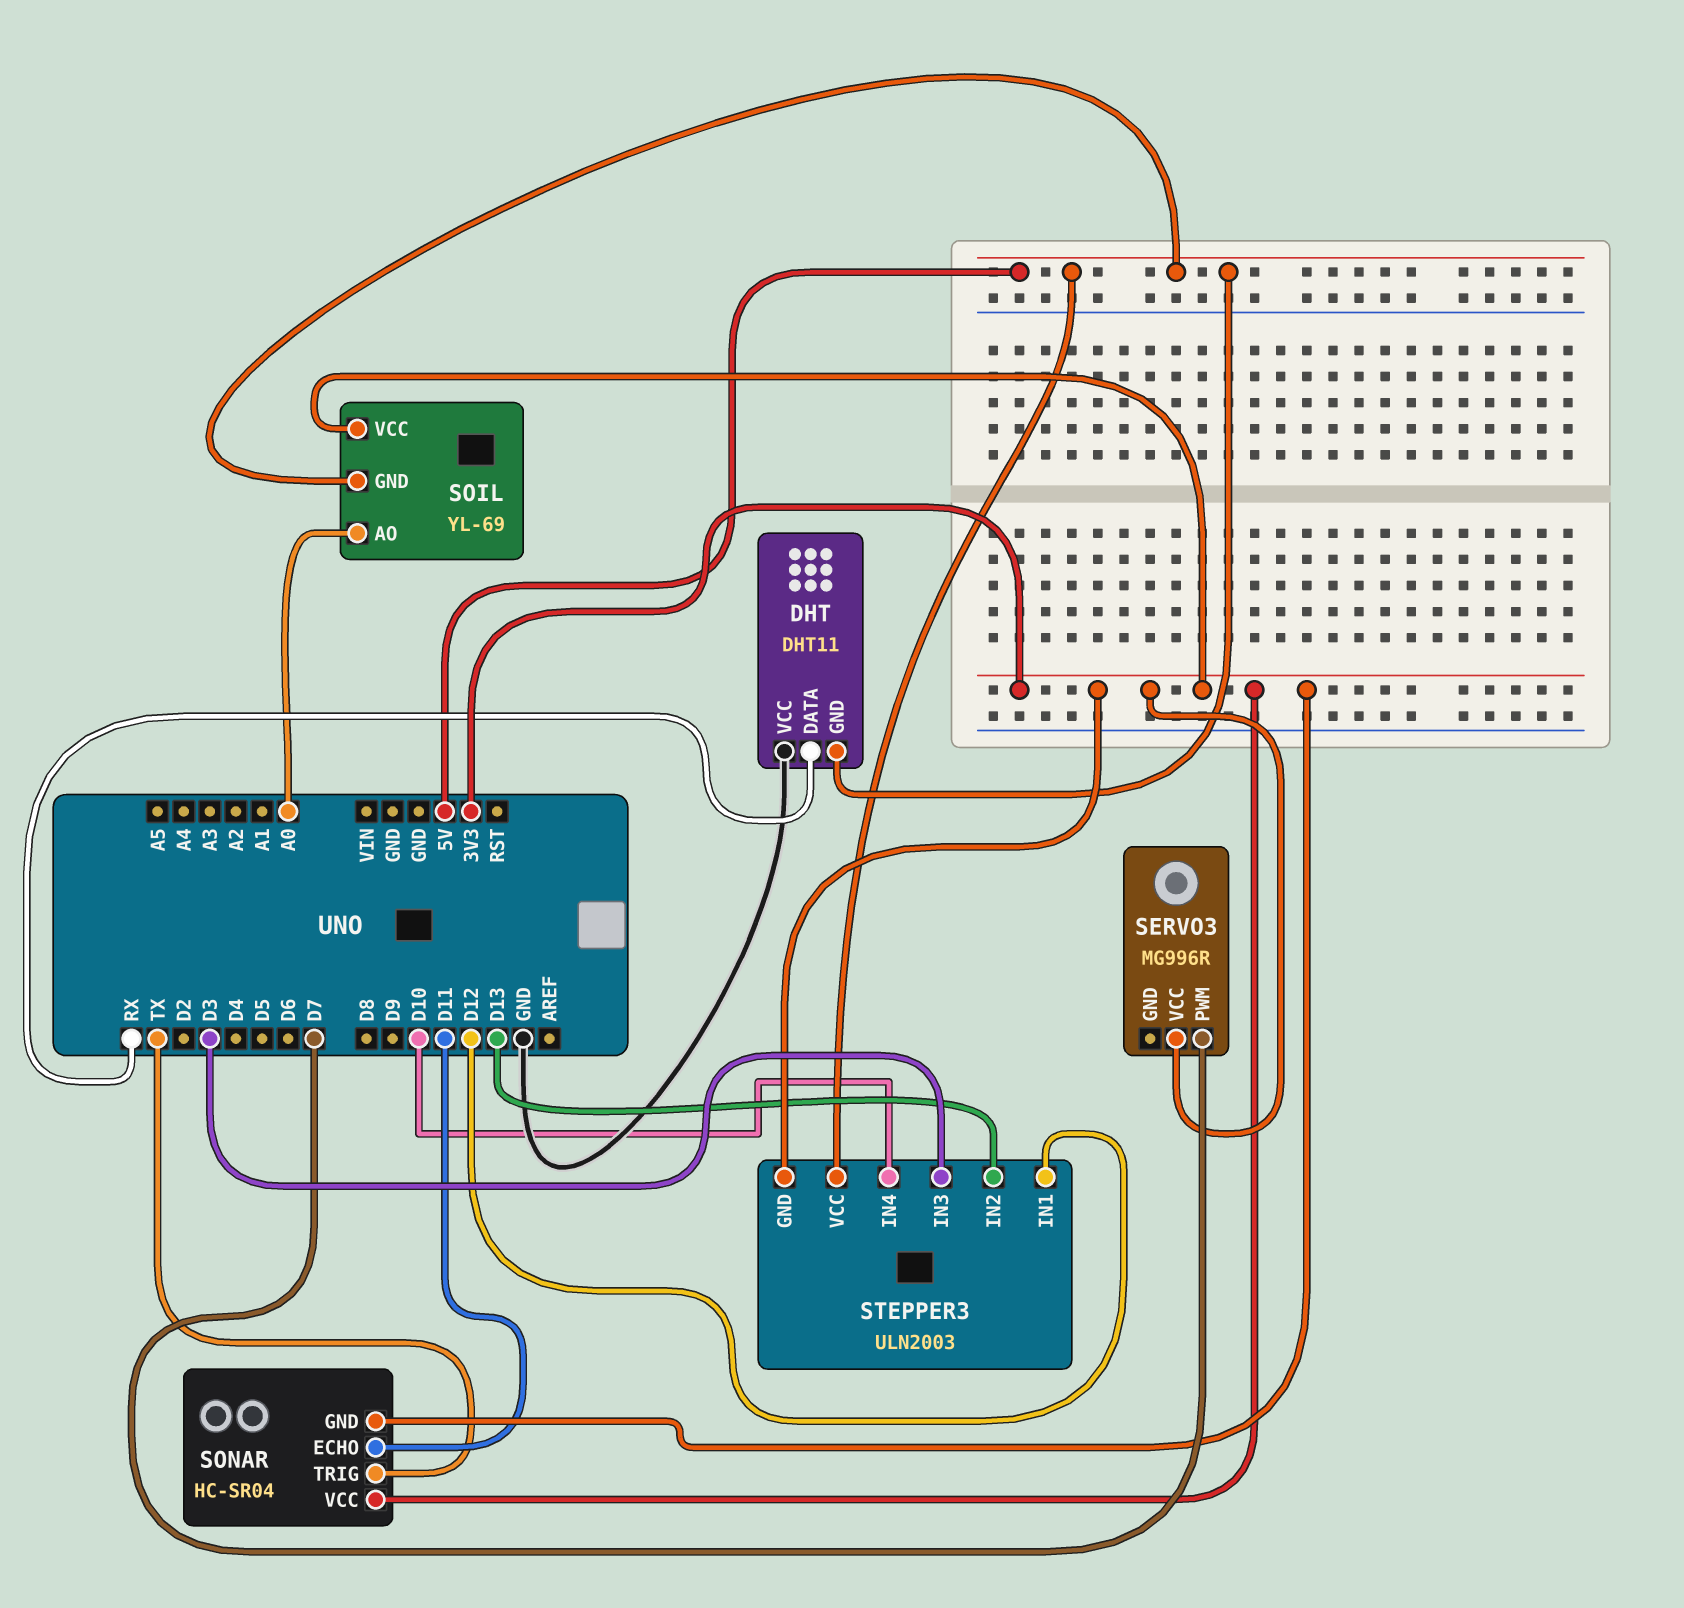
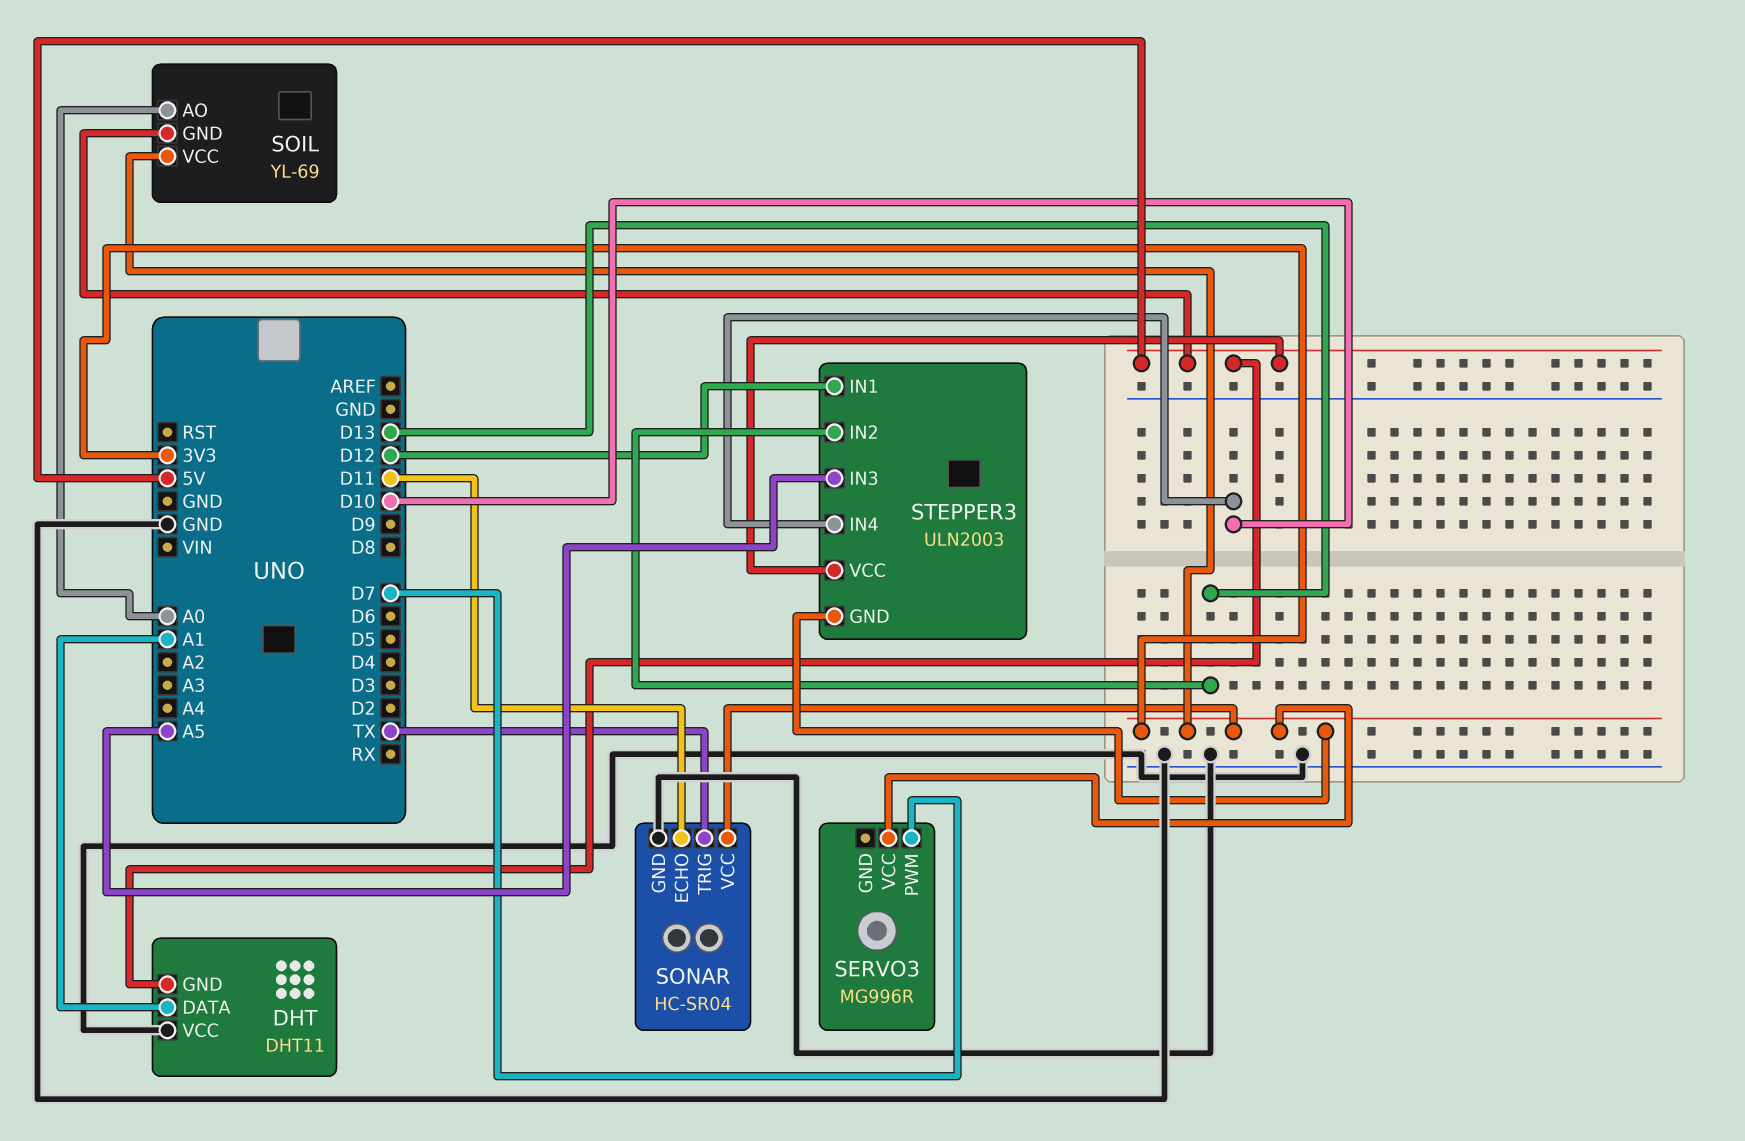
DHT pin DATA: RX -> A1
SONAR pin GND: 3V3 -> GND
STEPPER3 pin IN3: D3 -> A5

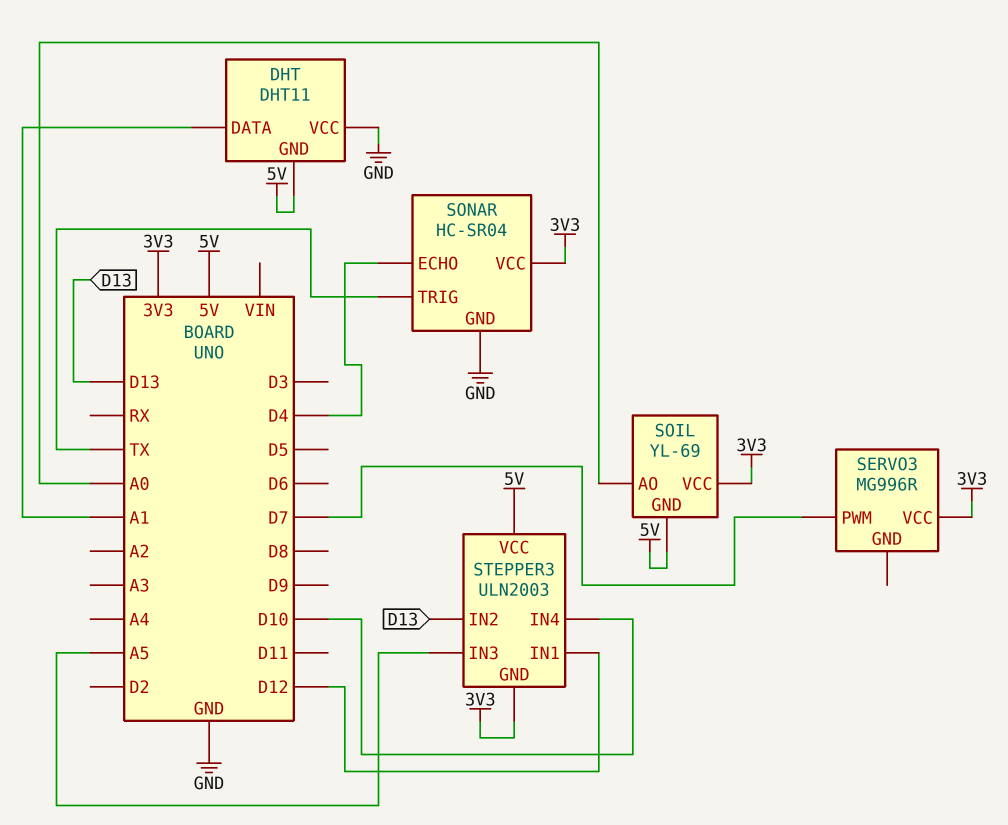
SONAR pin ECHO: D11 -> D4

